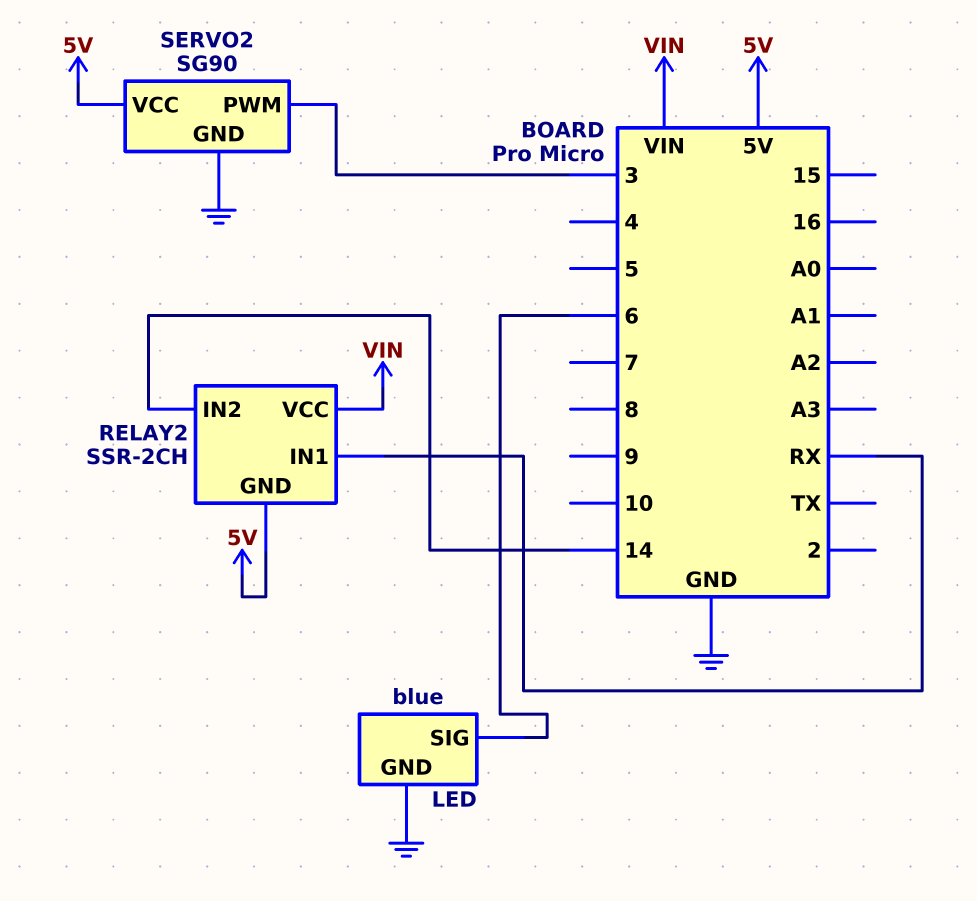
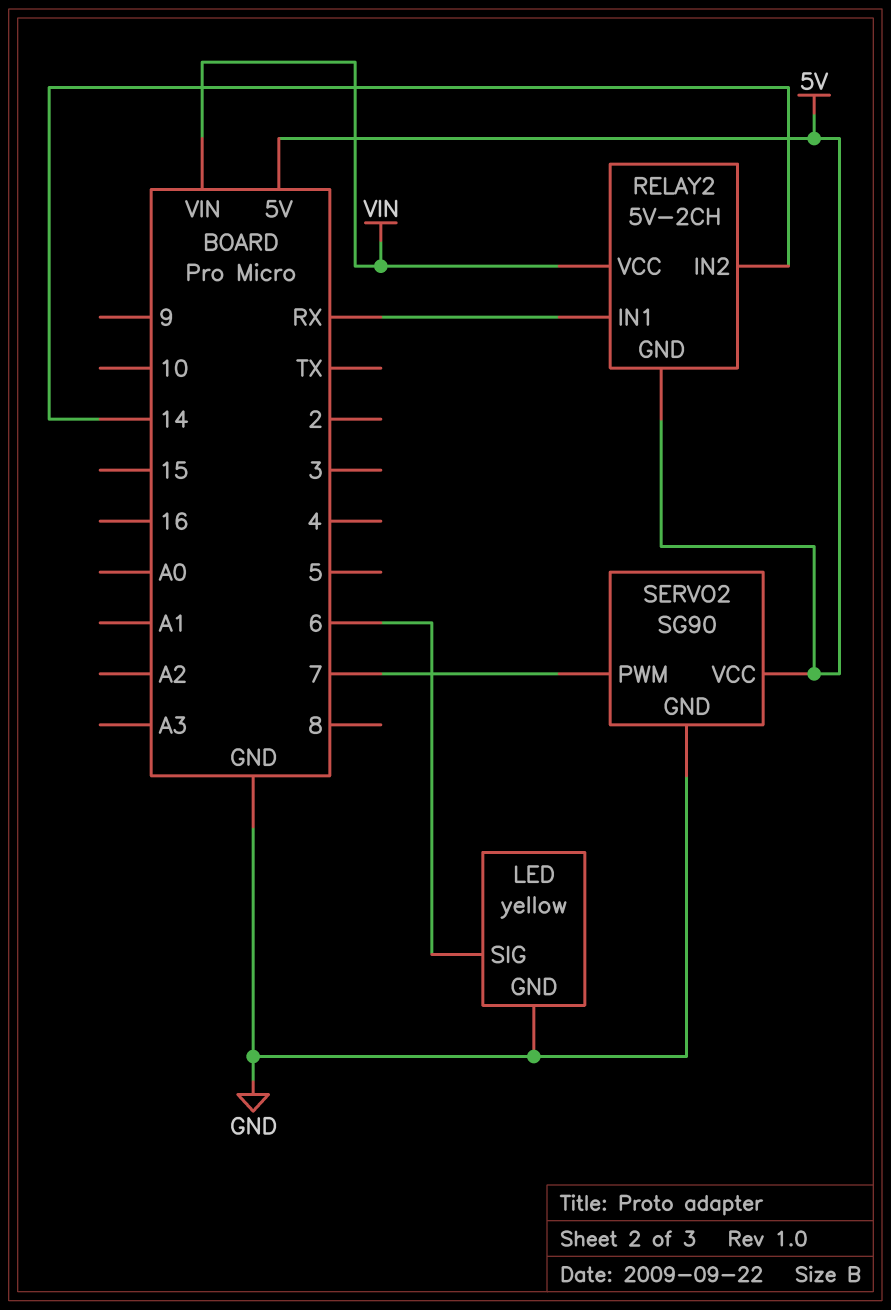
LED: blue -> yellow
RELAY2: SSR-2CH -> 5V-2CH
SERVO2 pin PWM: 3 -> 7

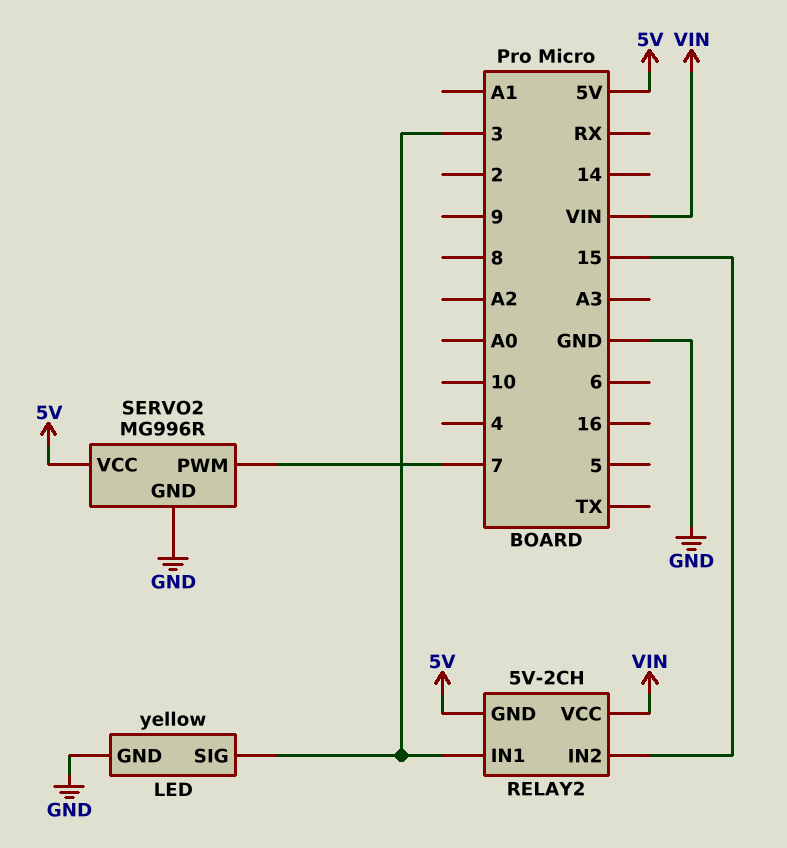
LED pin SIG: 6 -> 3
RELAY2 pin IN1: RX -> 3
RELAY2 pin IN2: 14 -> 15
SERVO2: SG90 -> MG996R

